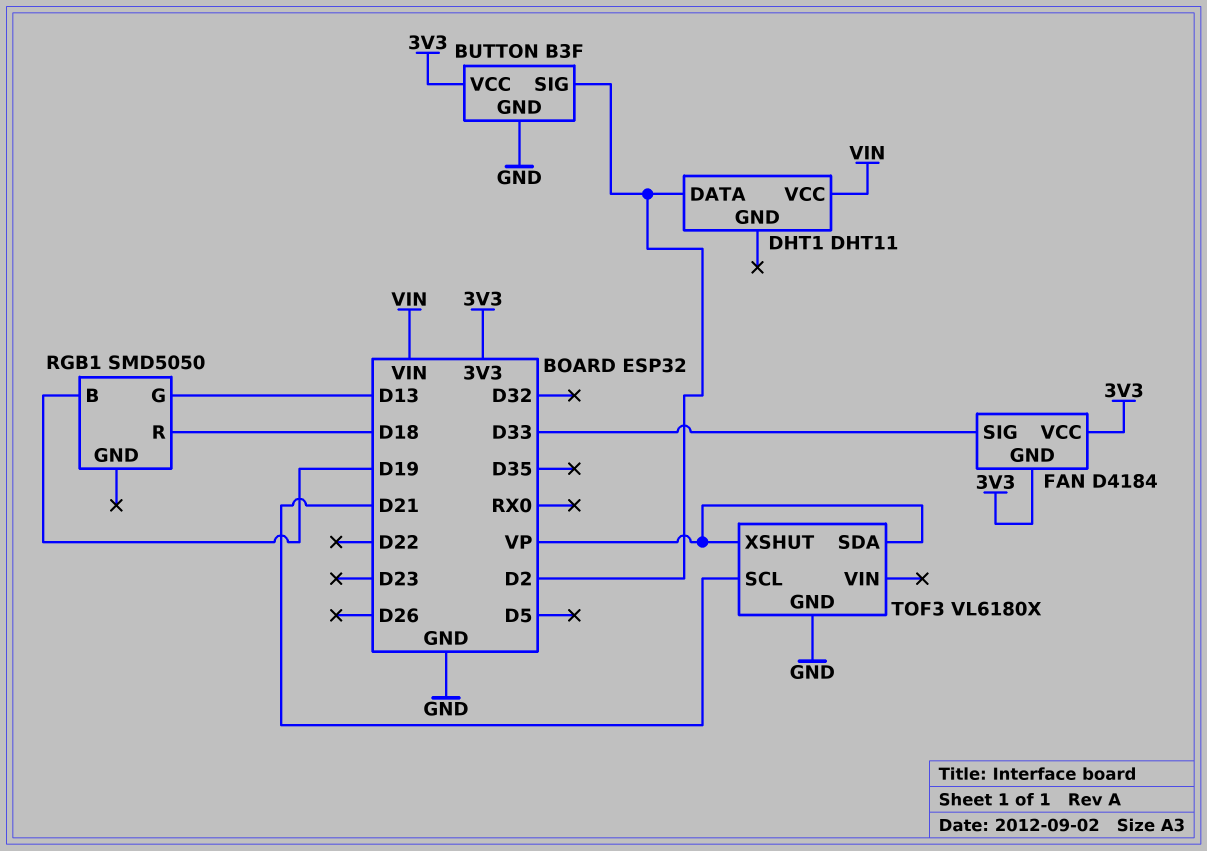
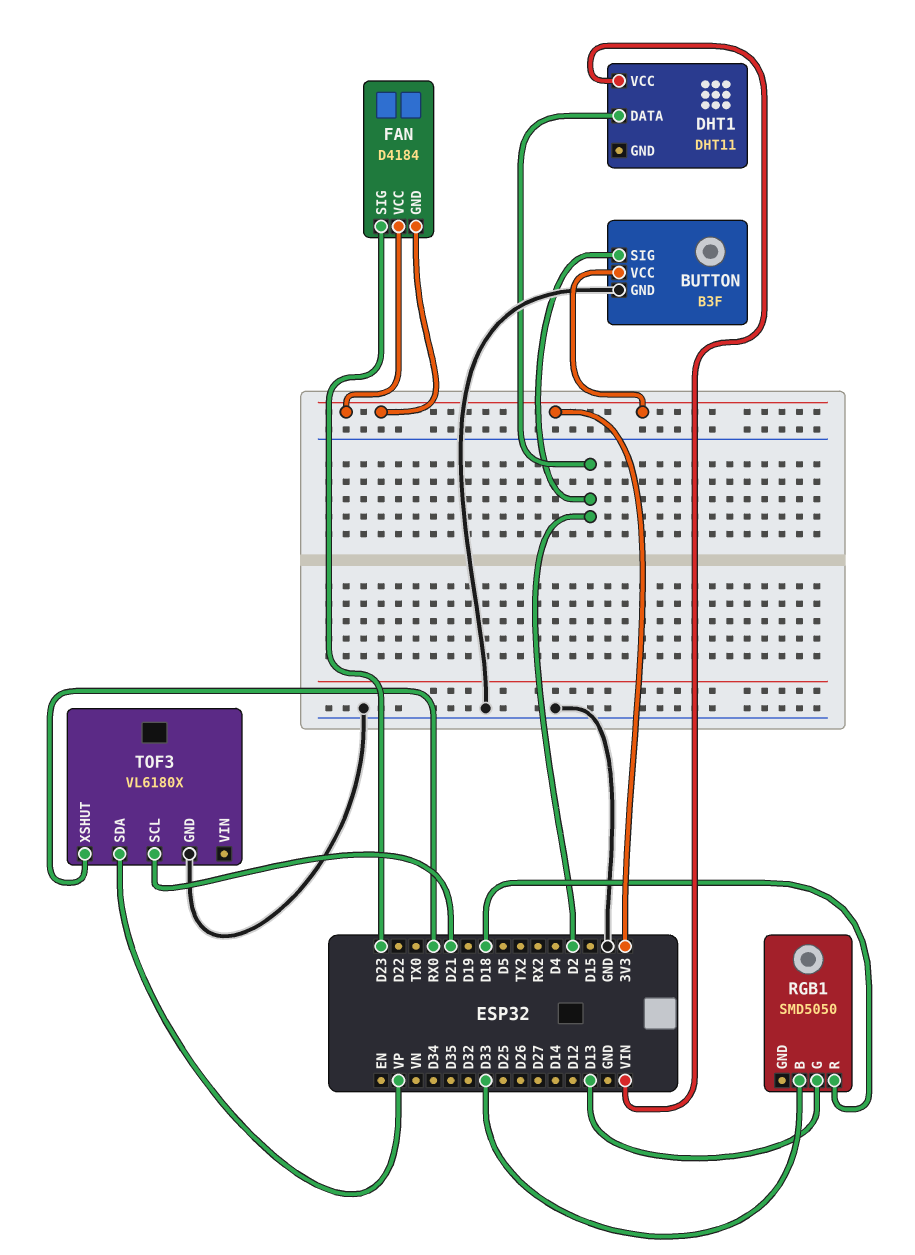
FAN pin SIG: D33 -> D23
RGB1 pin B: D19 -> D33
TOF3 pin XSHUT: VP -> RX0

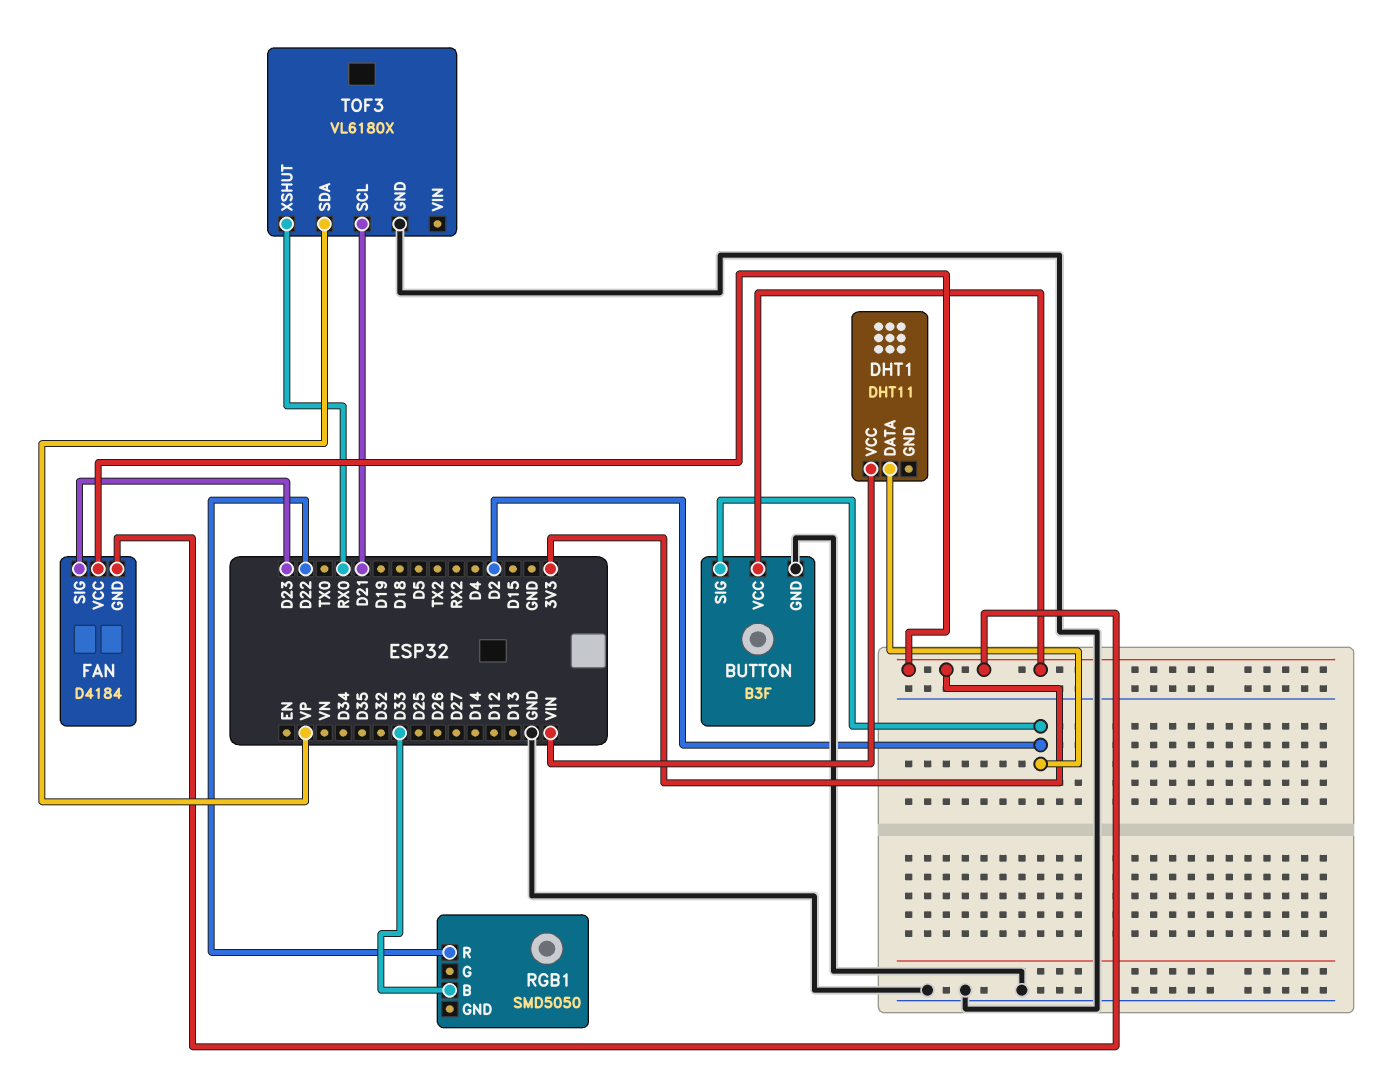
RGB1 pin G: D13 -> none
RGB1 pin R: D18 -> D22

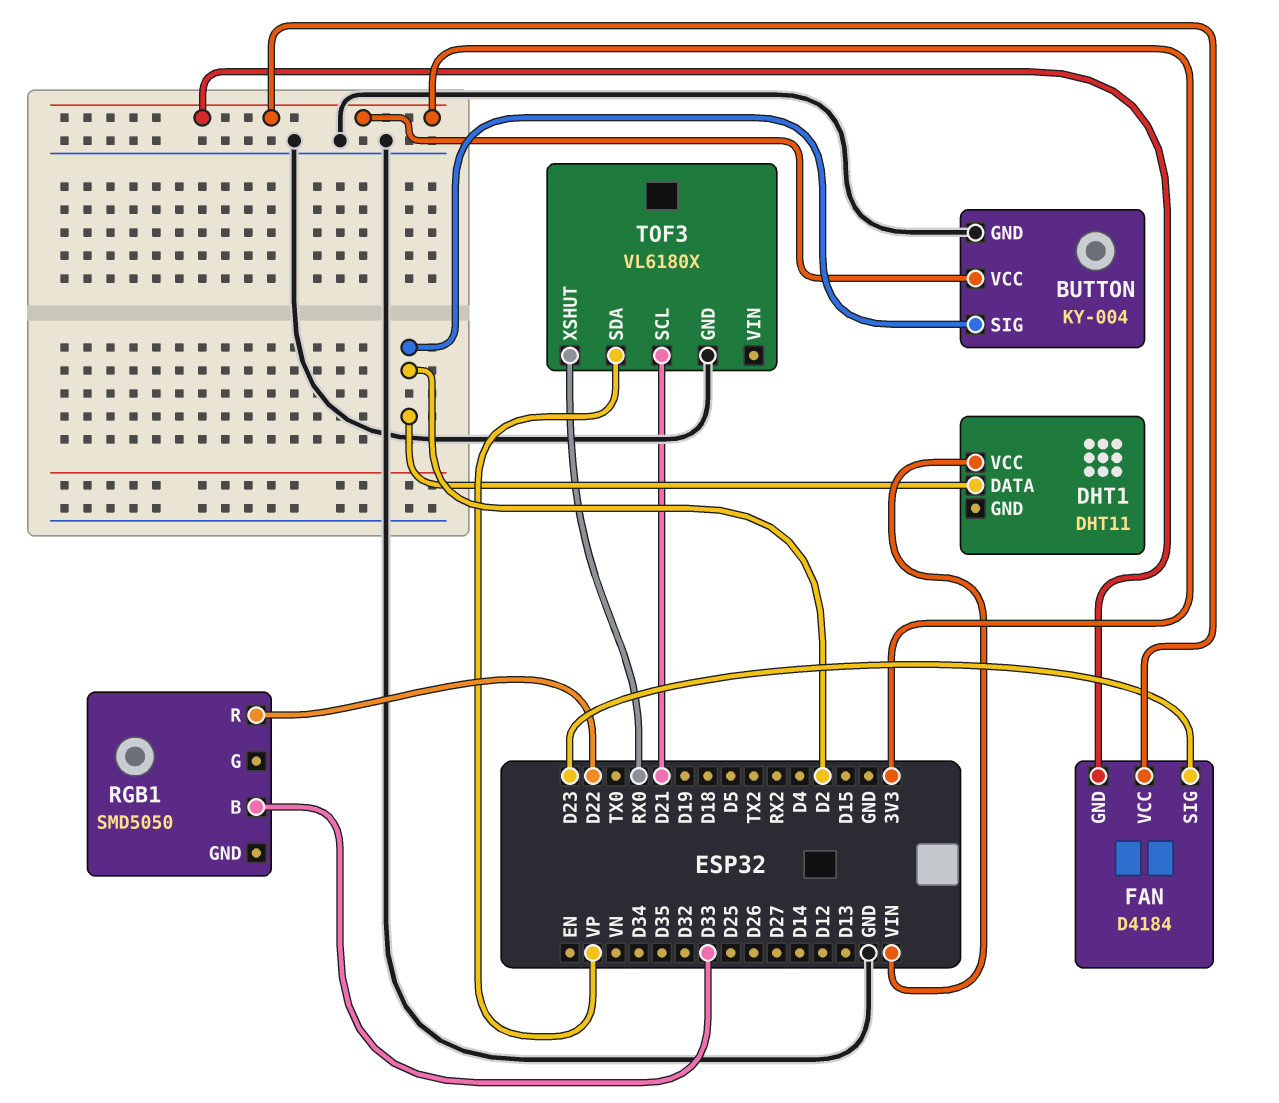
BUTTON: B3F -> KY-004

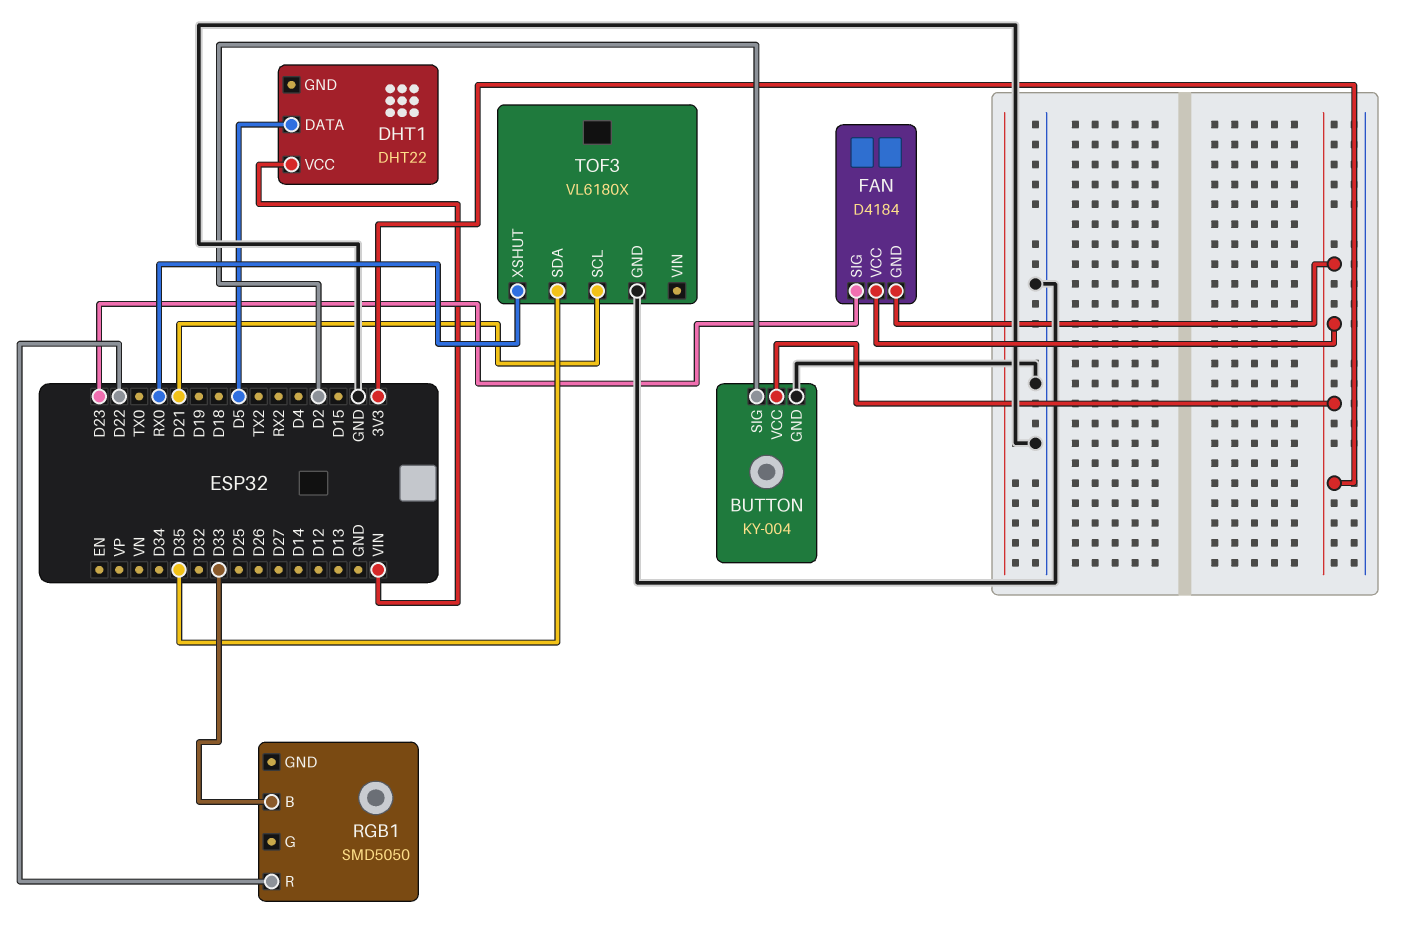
DHT1: DHT11 -> DHT22
DHT1 pin DATA: D2 -> D5
TOF3 pin SDA: VP -> D35

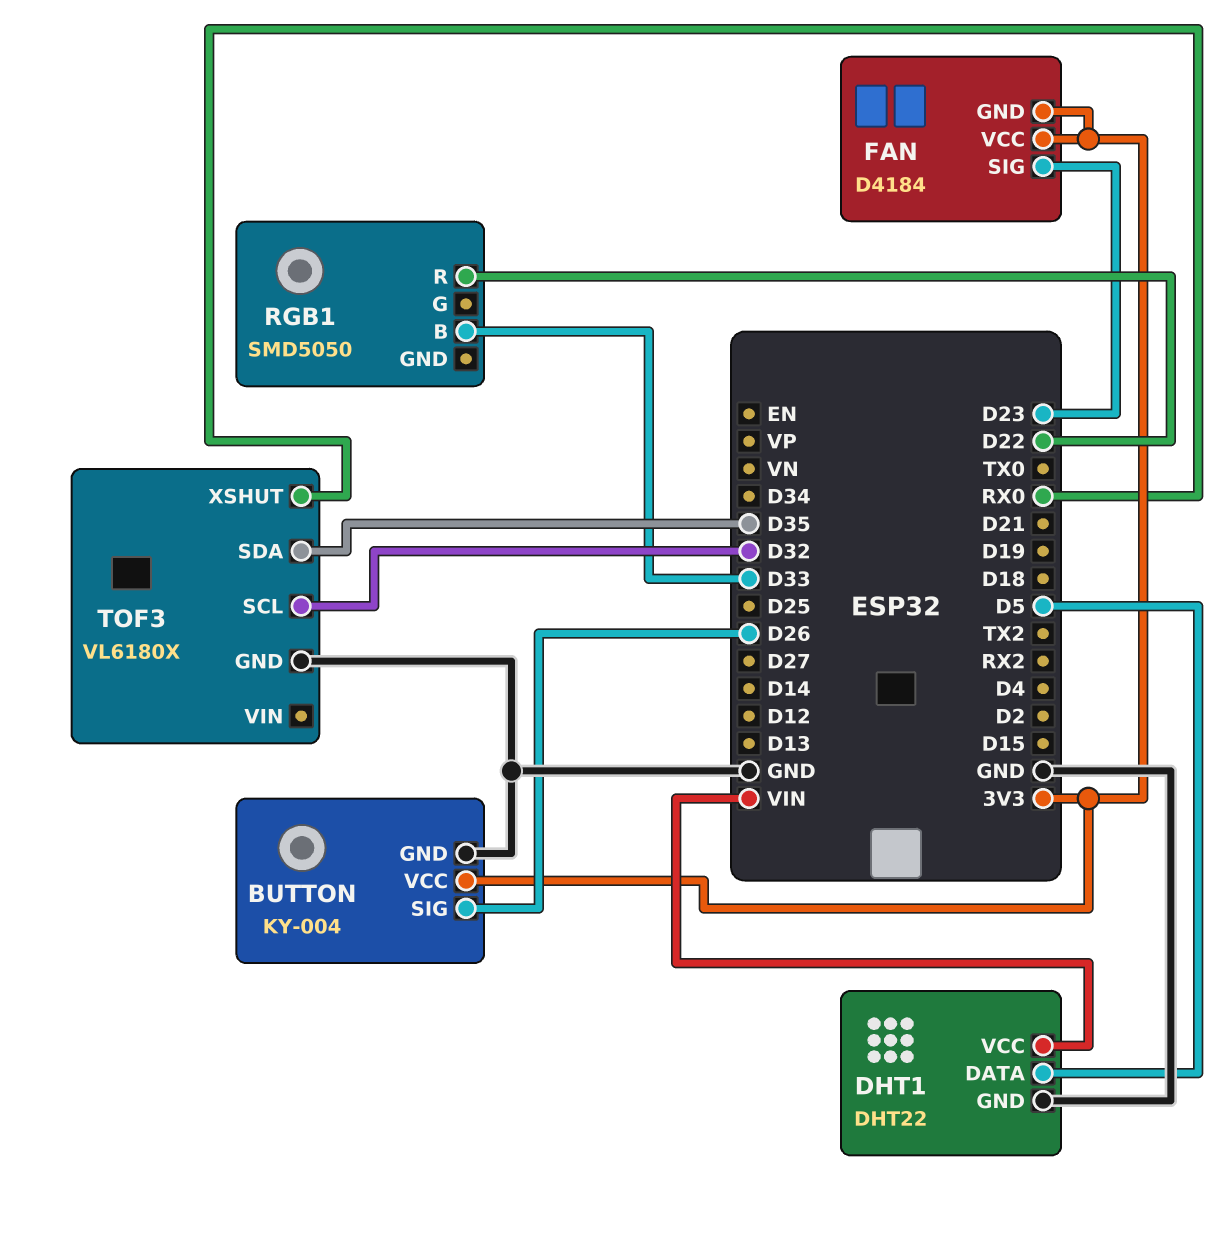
BUTTON pin SIG: D2 -> D26
DHT1 pin GND: none -> GND
TOF3 pin SCL: D21 -> D32

